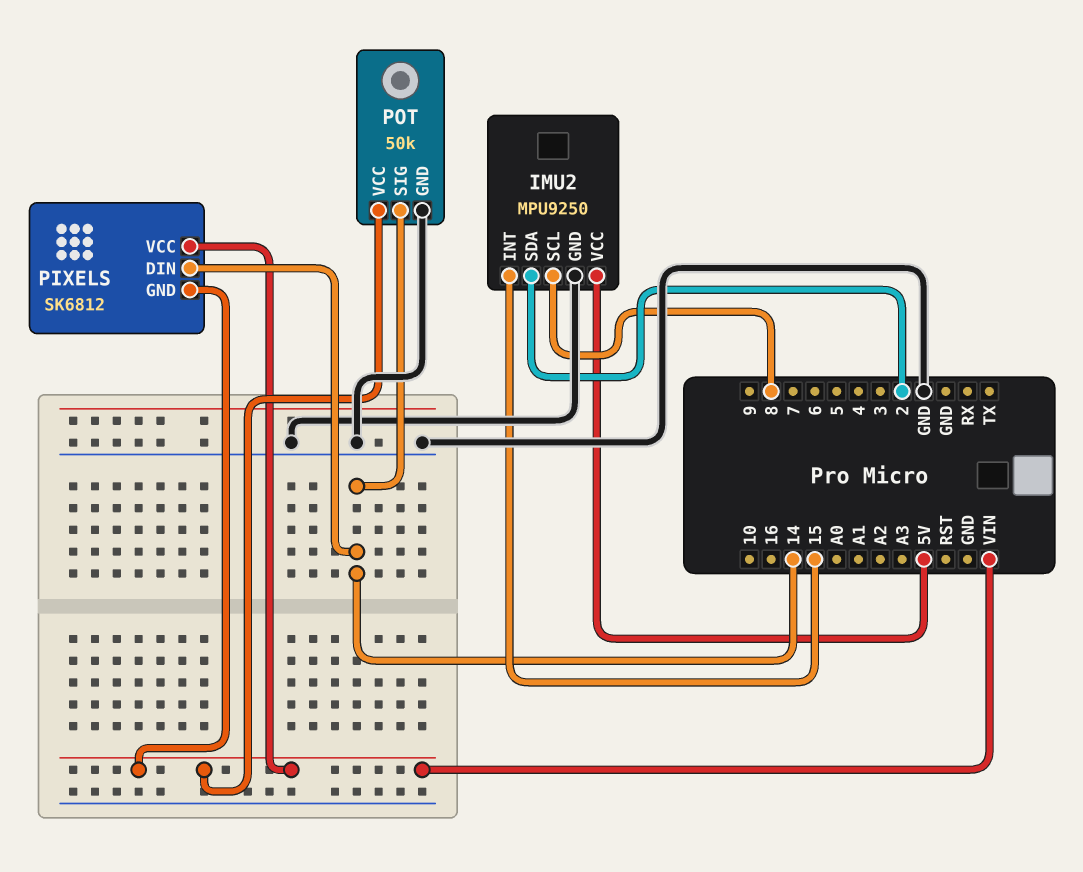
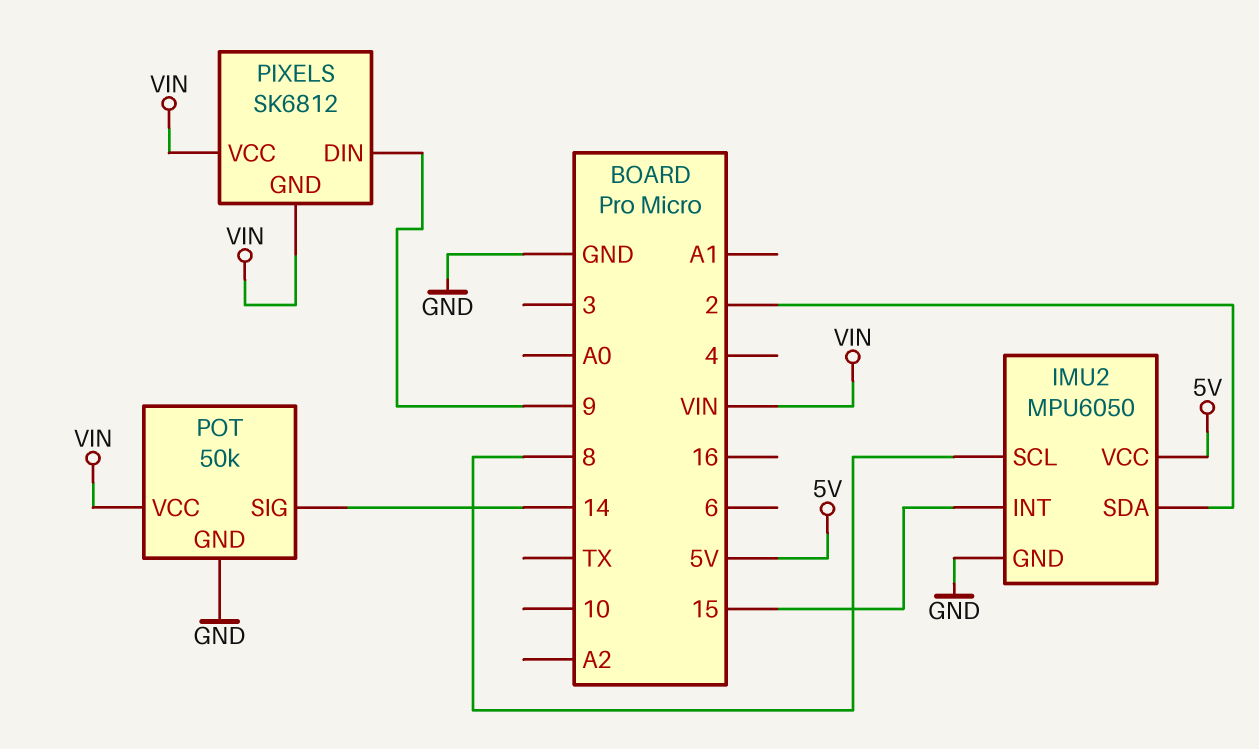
IMU2: MPU9250 -> MPU6050
PIXELS pin DIN: 14 -> 9

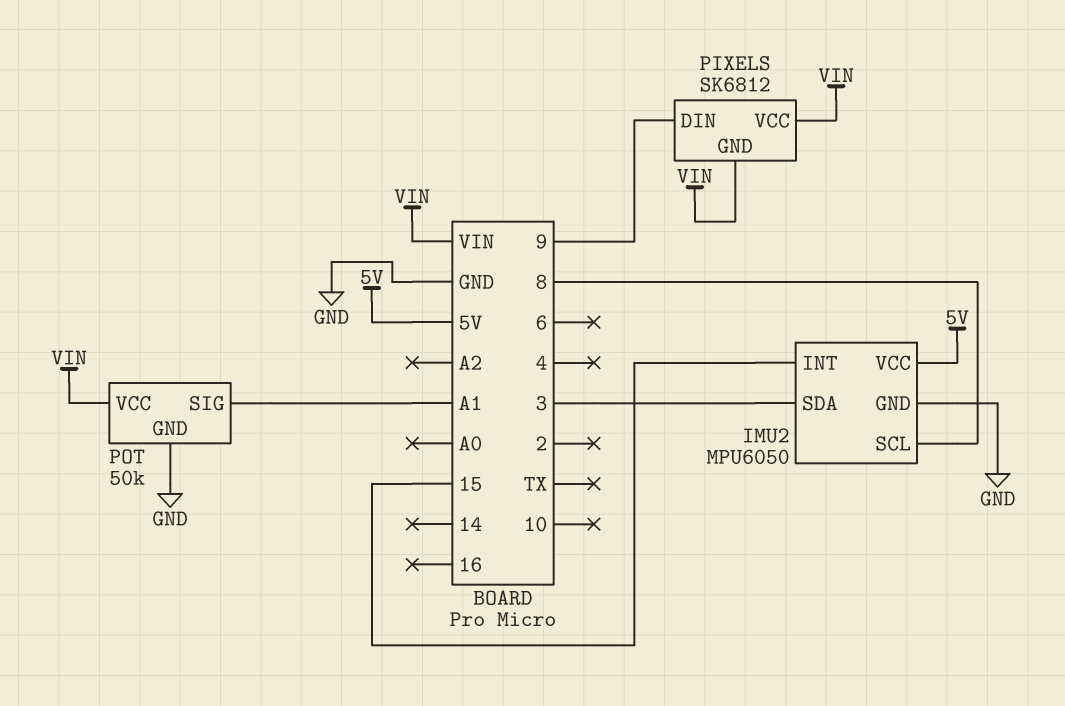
IMU2 pin SDA: 2 -> 3
POT pin SIG: 14 -> A1

